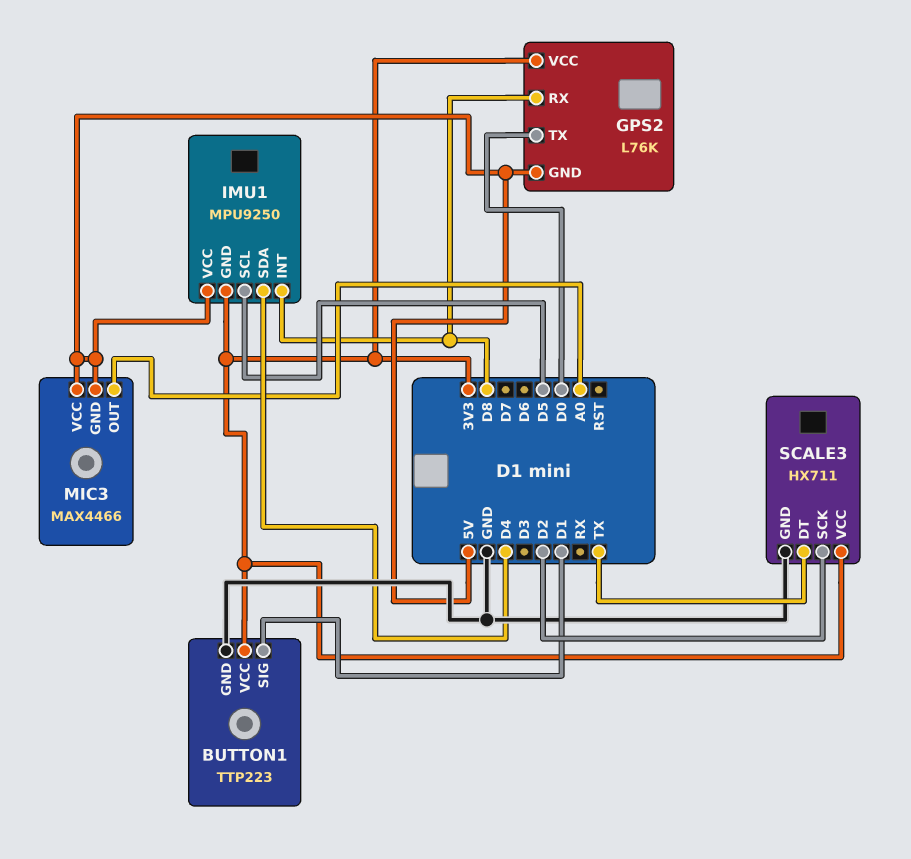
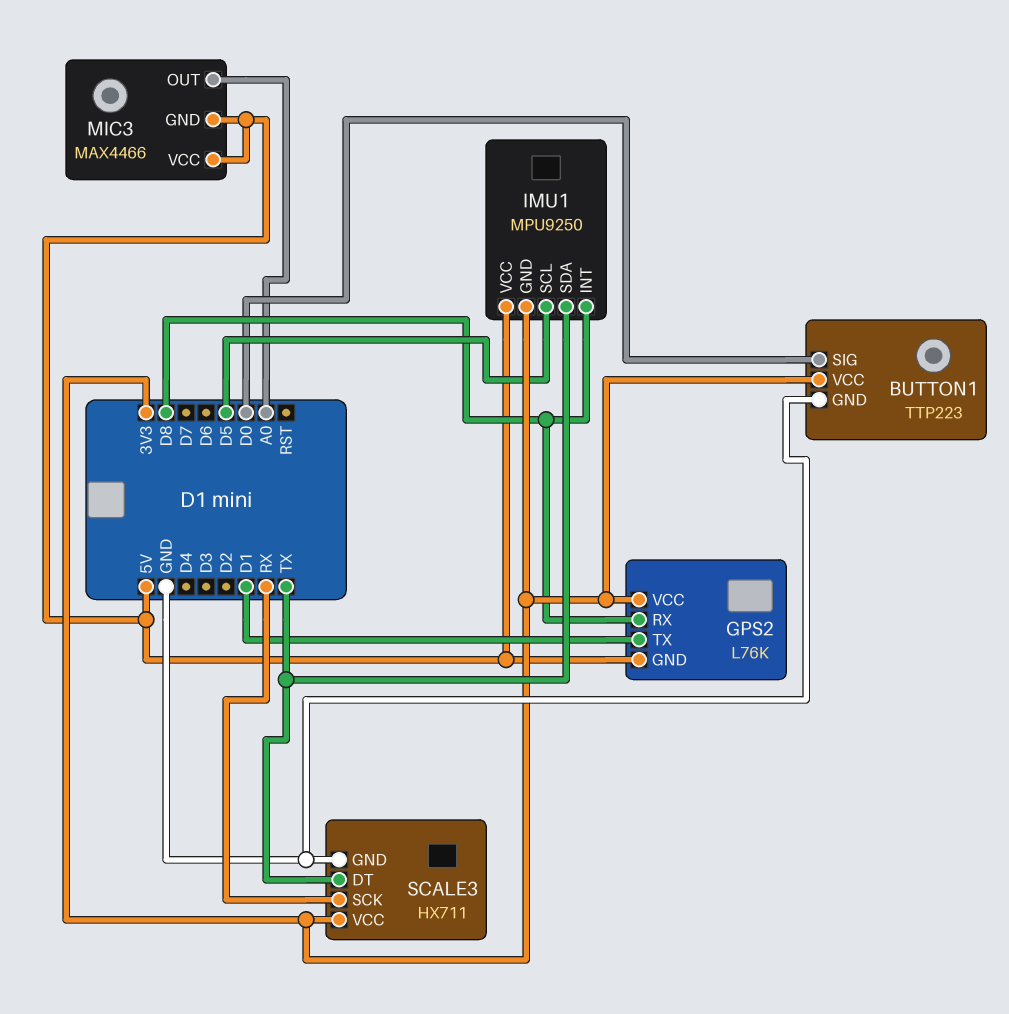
BUTTON1 pin SIG: D1 -> D0
GPS2 pin TX: D0 -> D1
IMU1 pin SDA: D4 -> TX
SCALE3 pin SCK: D2 -> RX

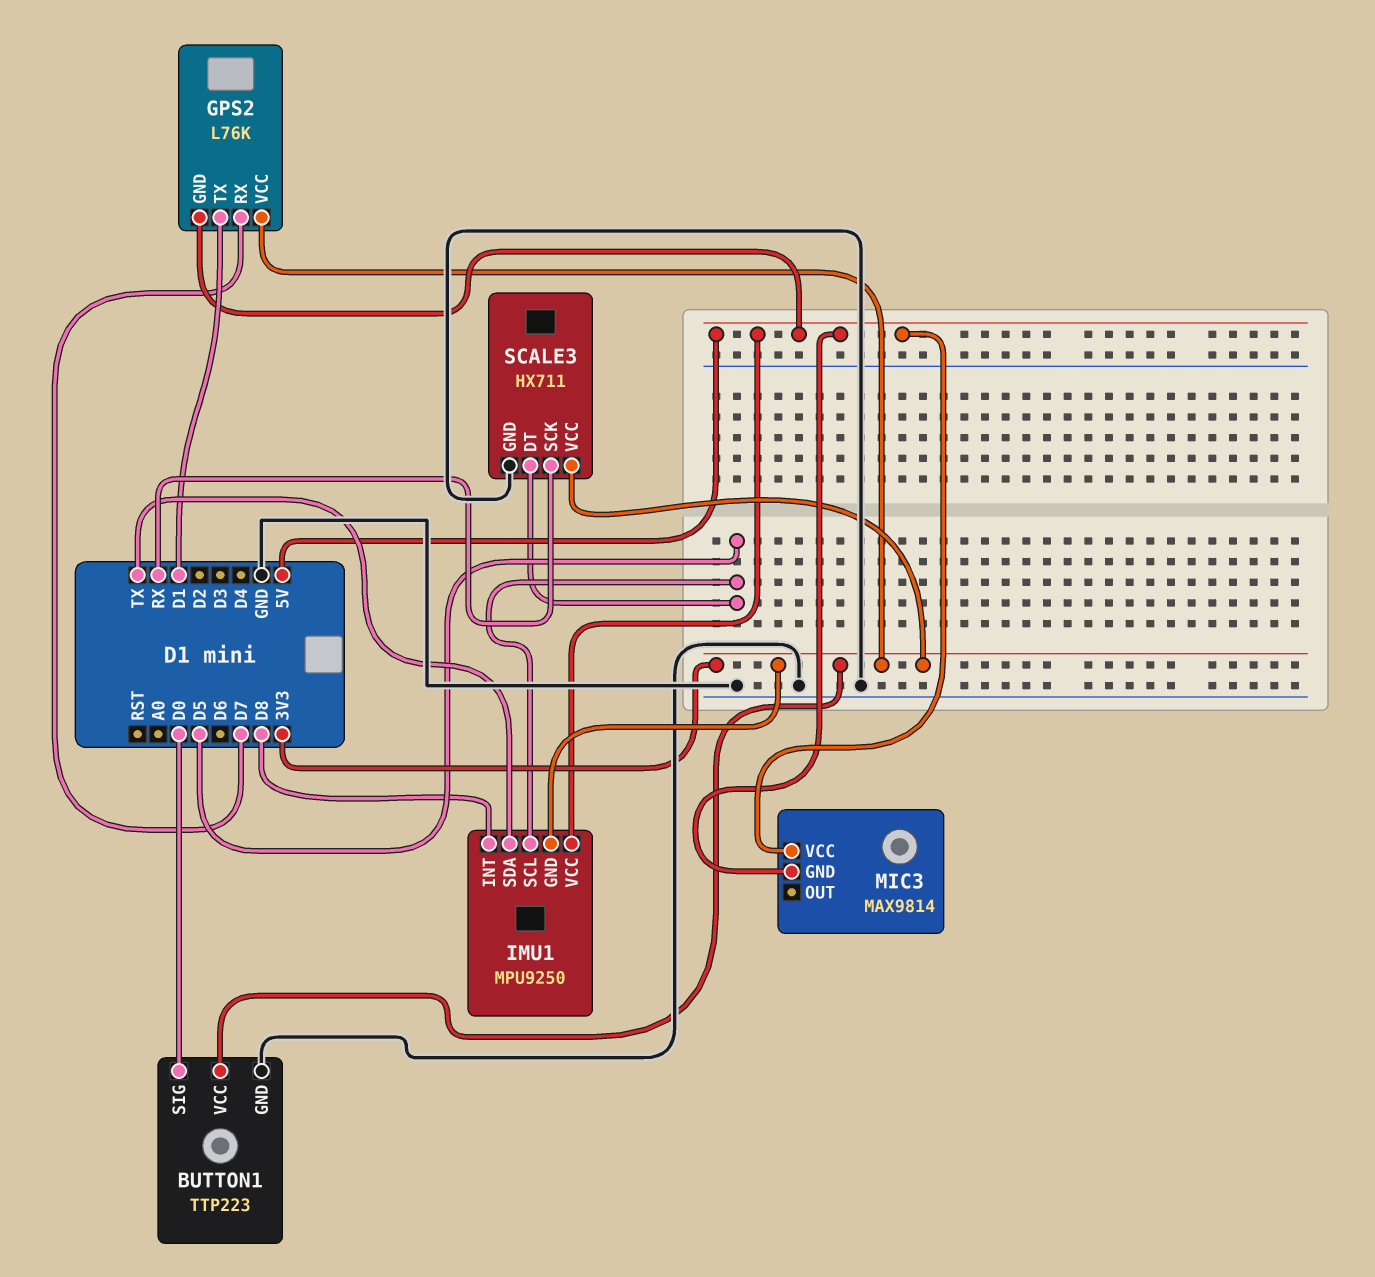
GPS2 pin RX: D8 -> D7
MIC3: MAX4466 -> MAX9814
MIC3 pin OUT: A0 -> none
SCALE3 pin DT: TX -> D5

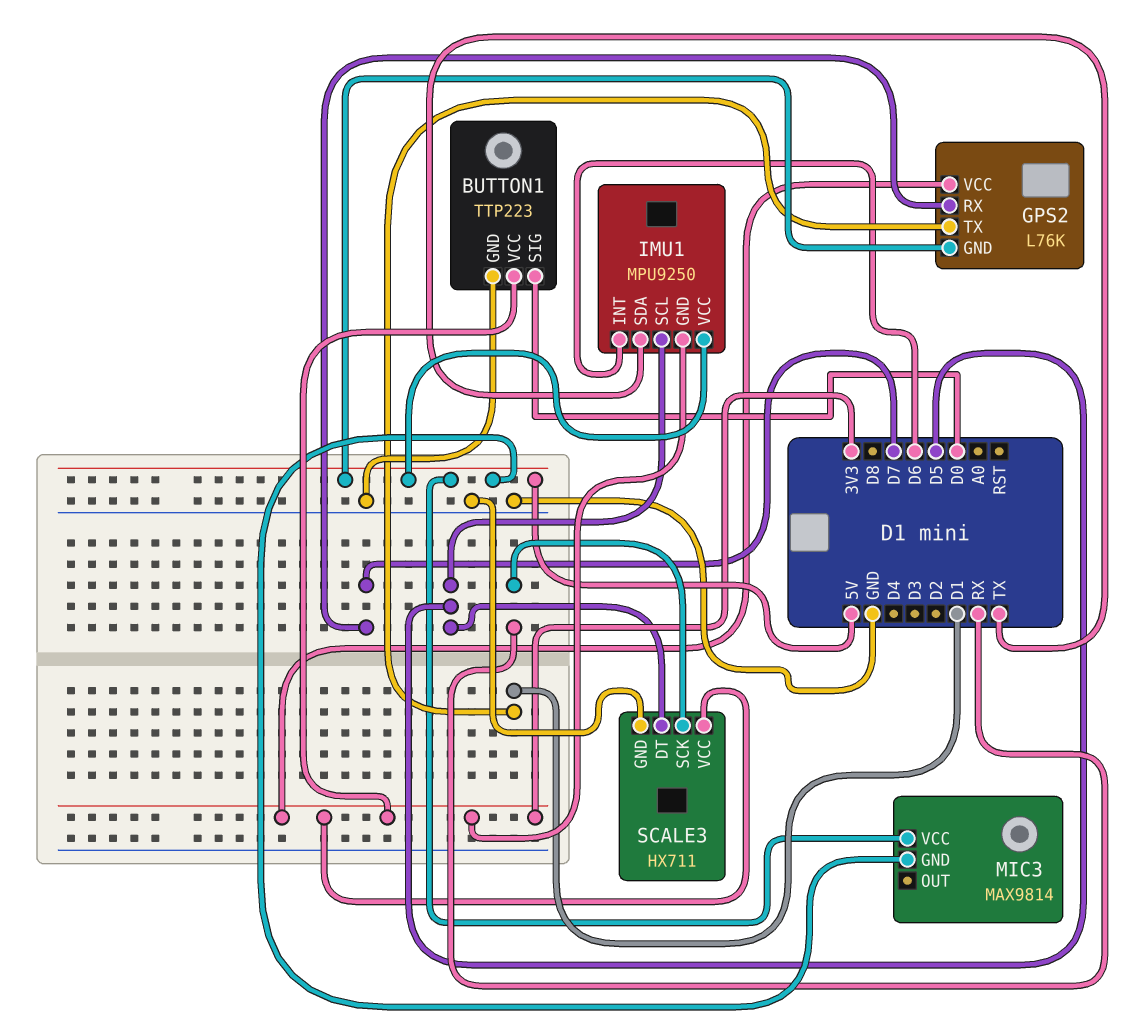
IMU1 pin INT: D8 -> D6

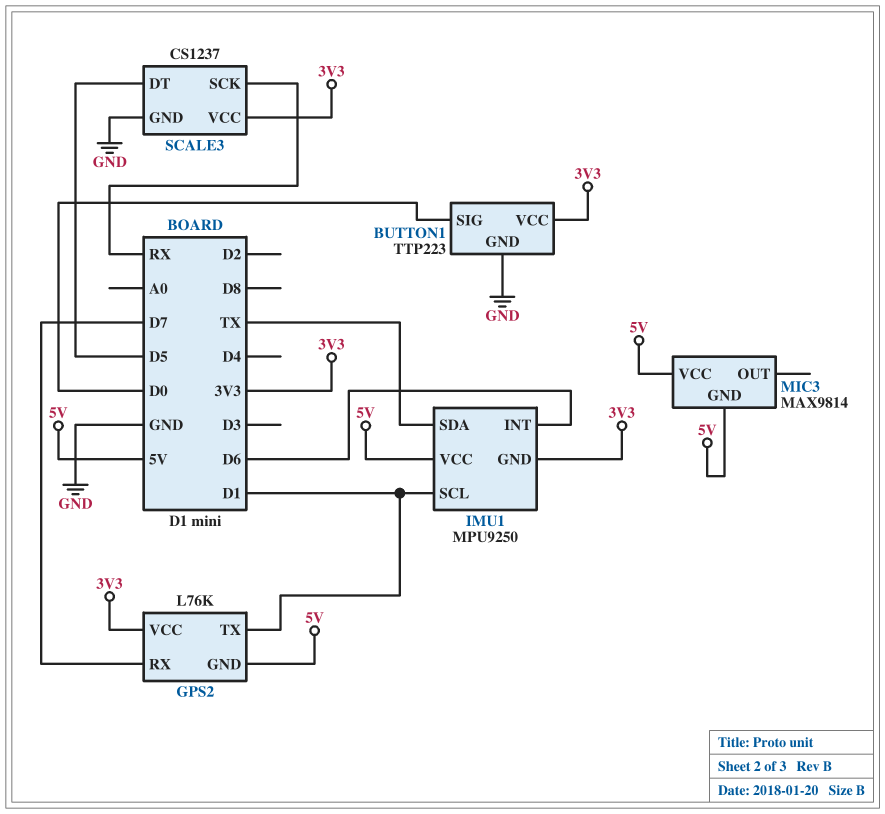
IMU1 pin SCL: D5 -> D1
SCALE3: HX711 -> CS1237

